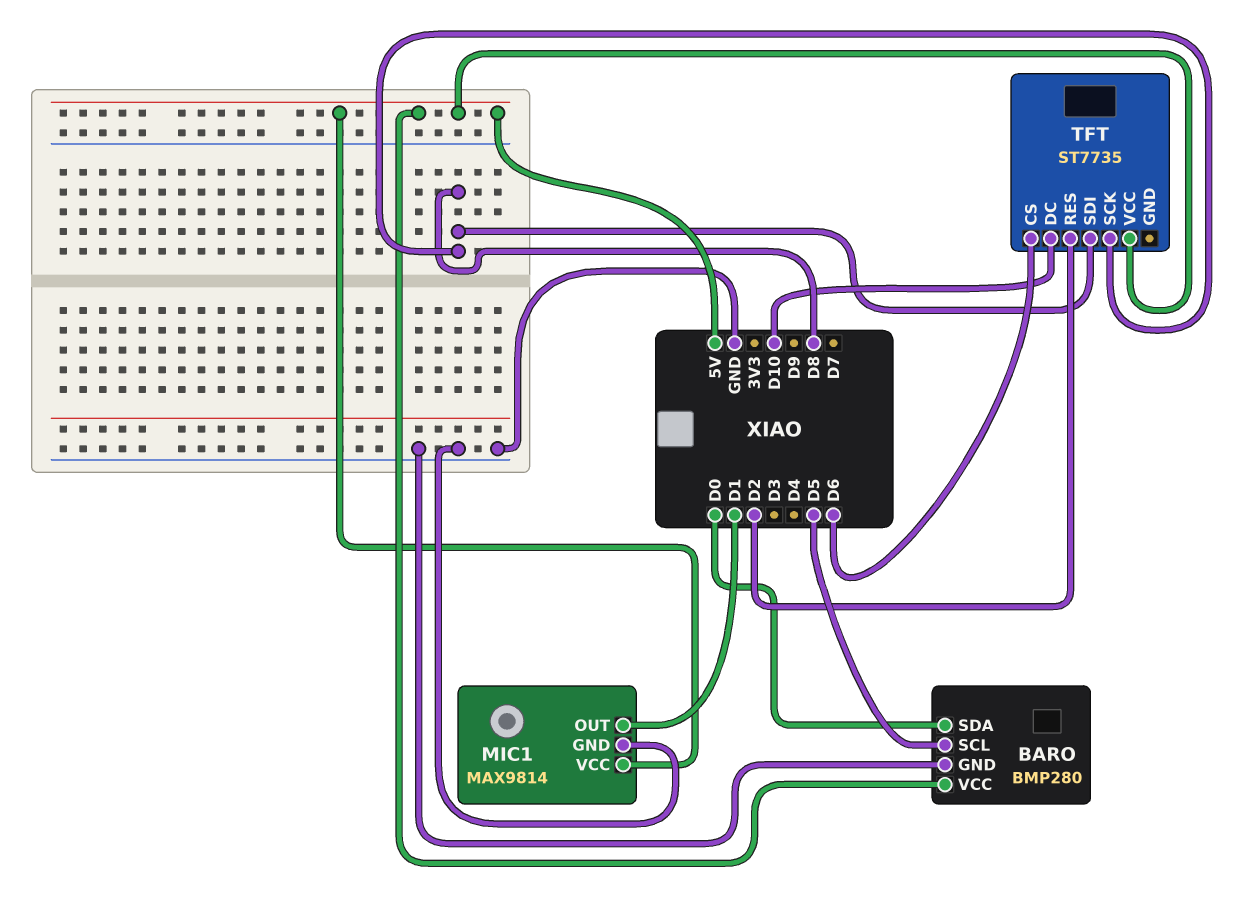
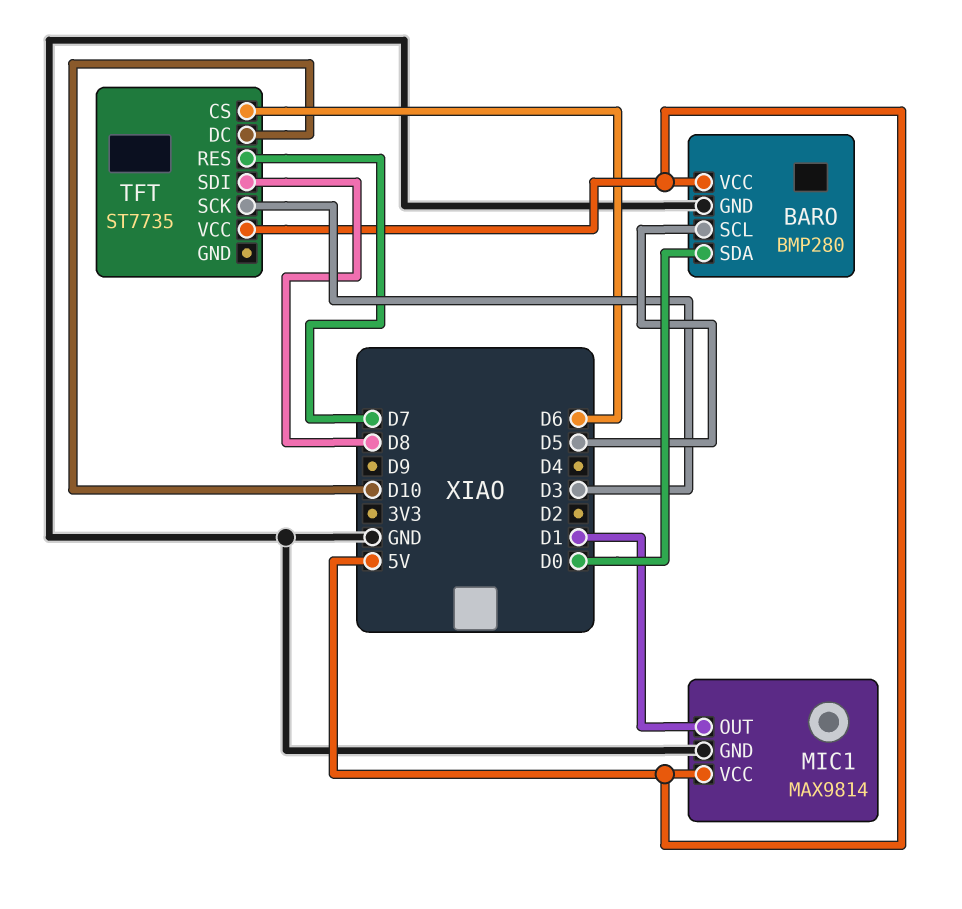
TFT pin RES: D2 -> D7
TFT pin SCK: D8 -> D3

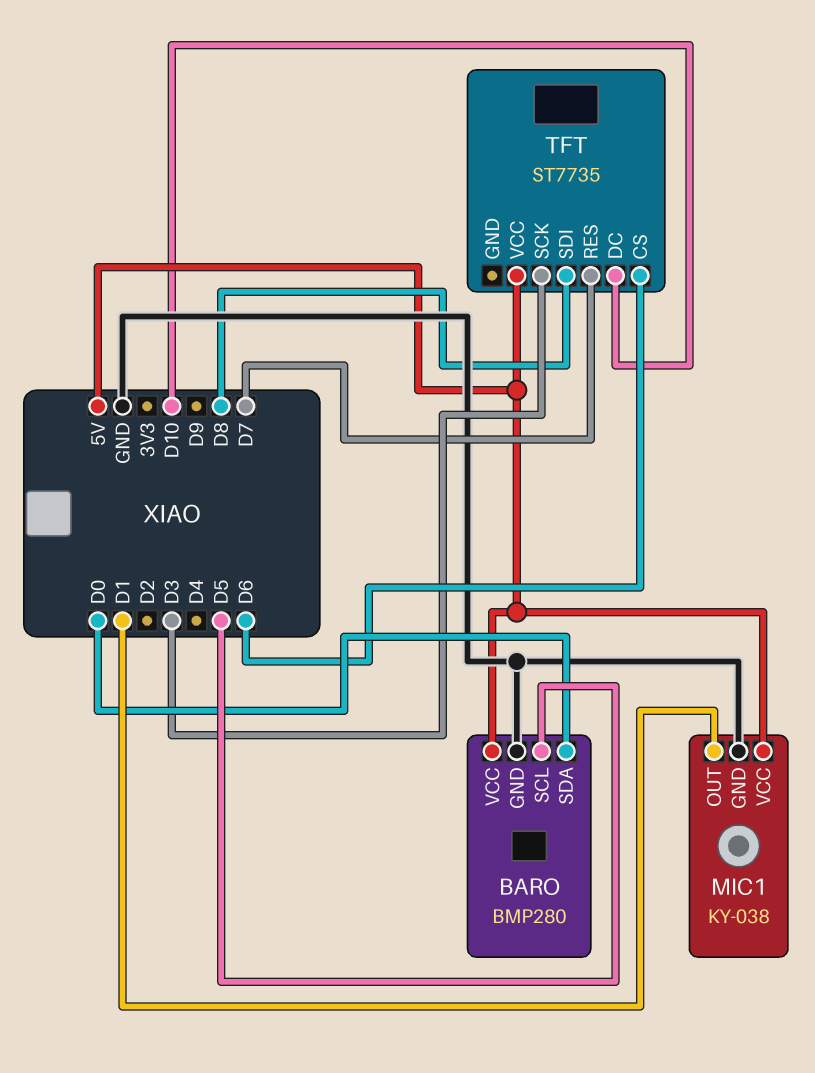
MIC1: MAX9814 -> KY-038

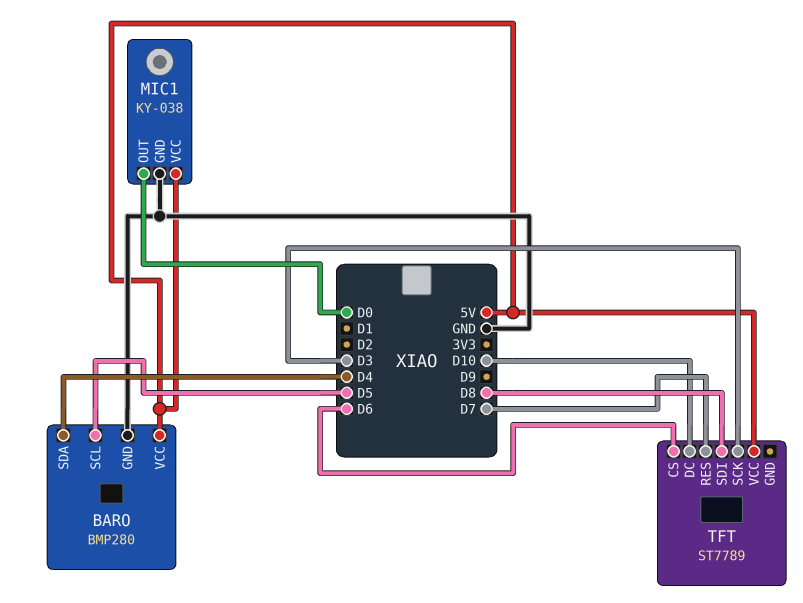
BARO pin SDA: D0 -> D4
MIC1 pin OUT: D1 -> D0
TFT: ST7735 -> ST7789

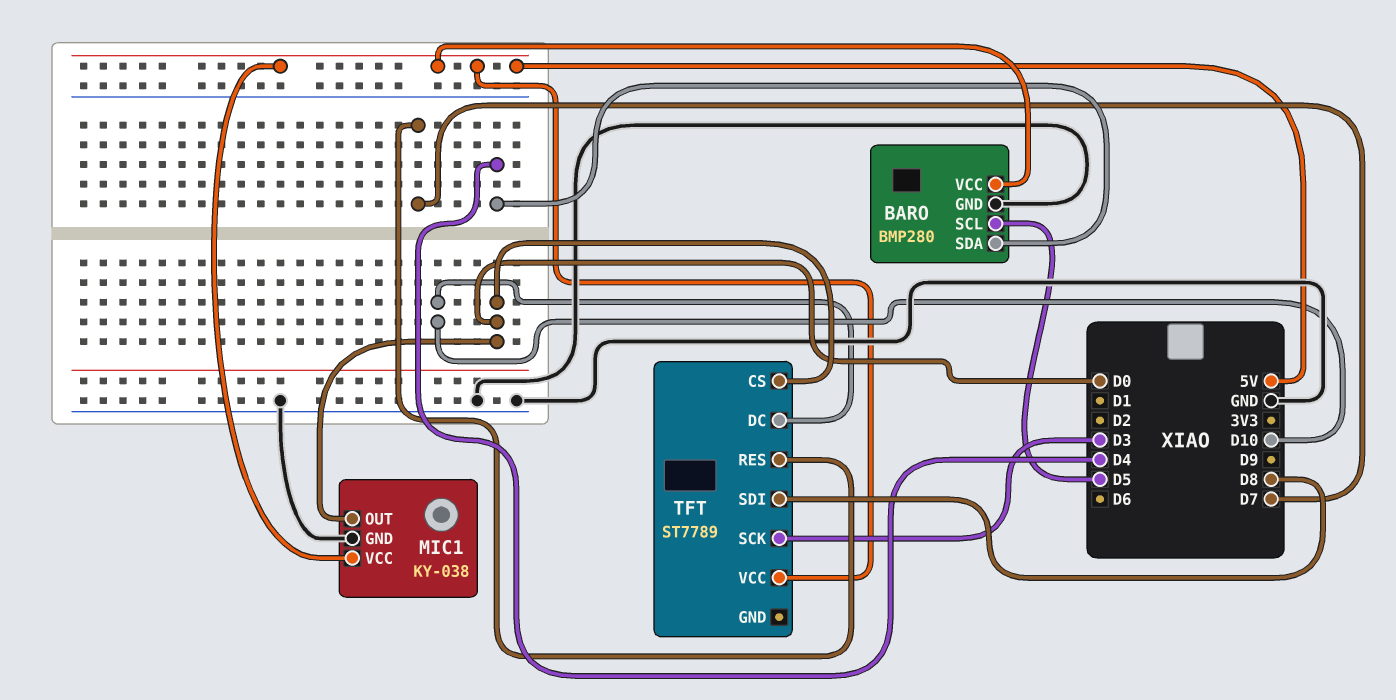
TFT pin CS: D6 -> D0

